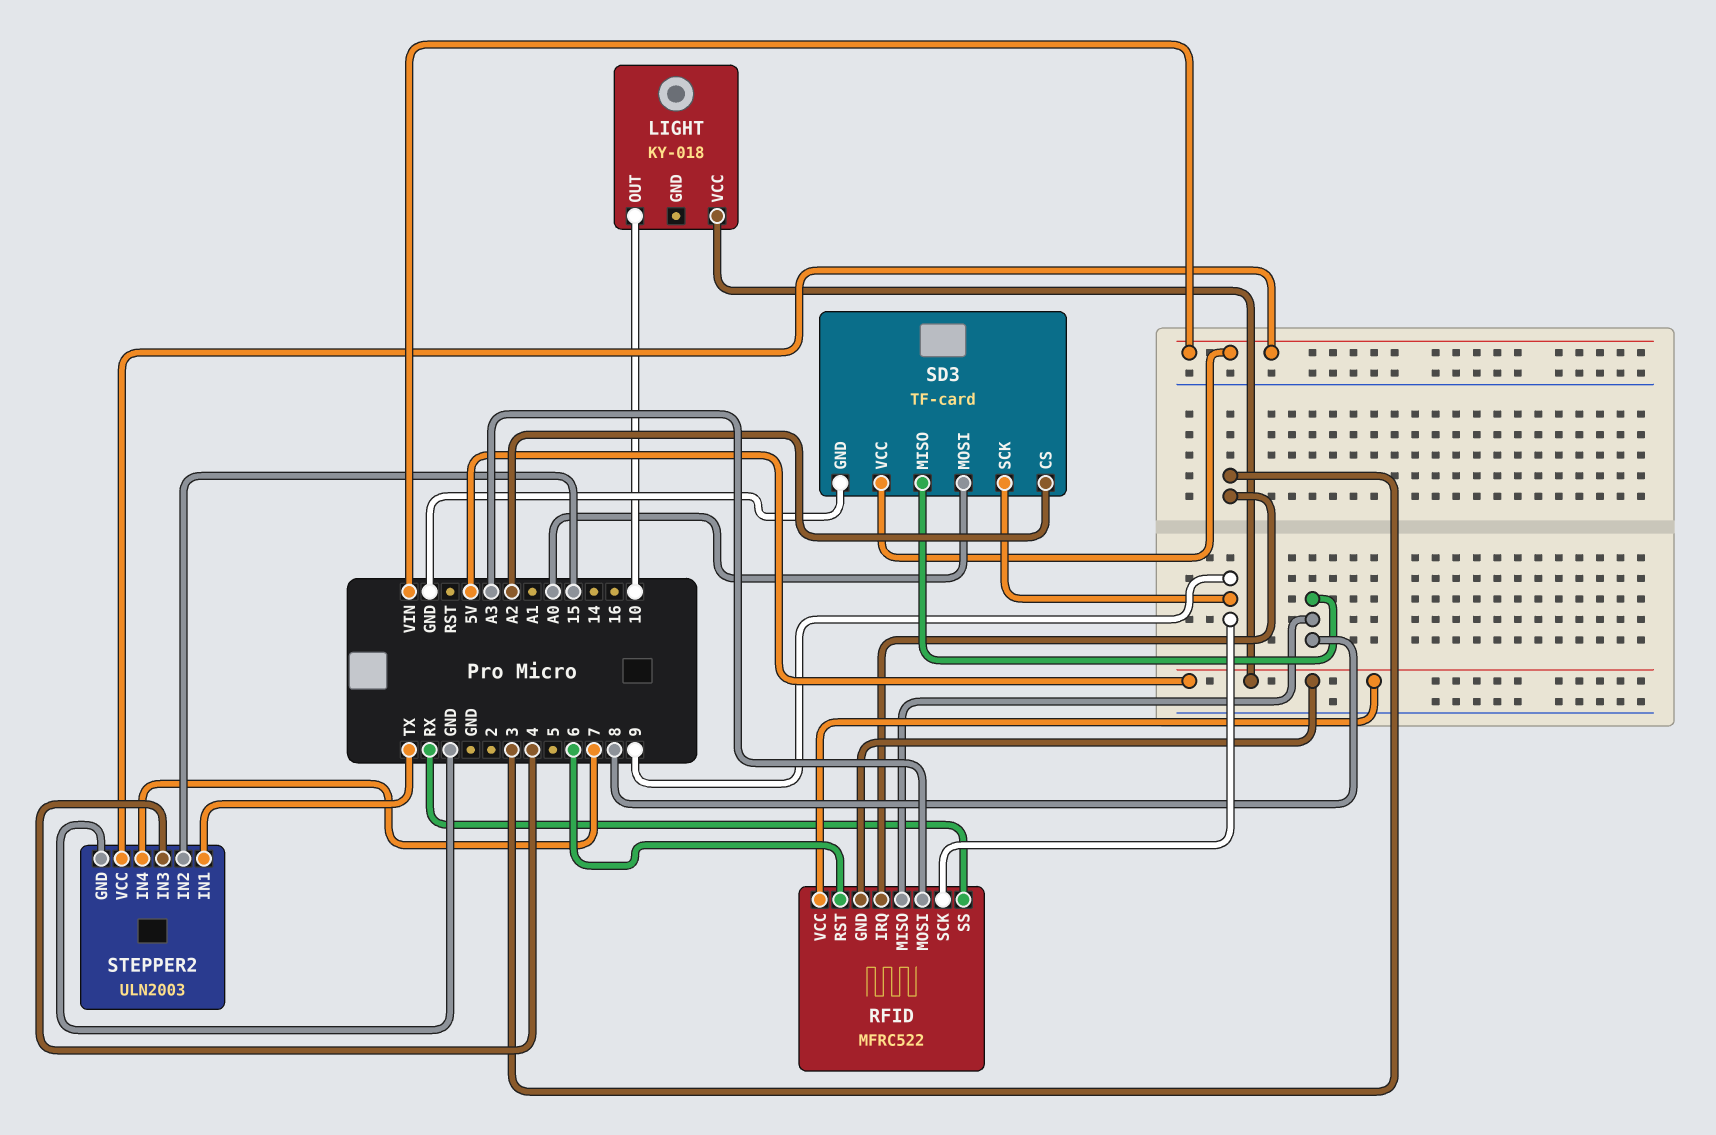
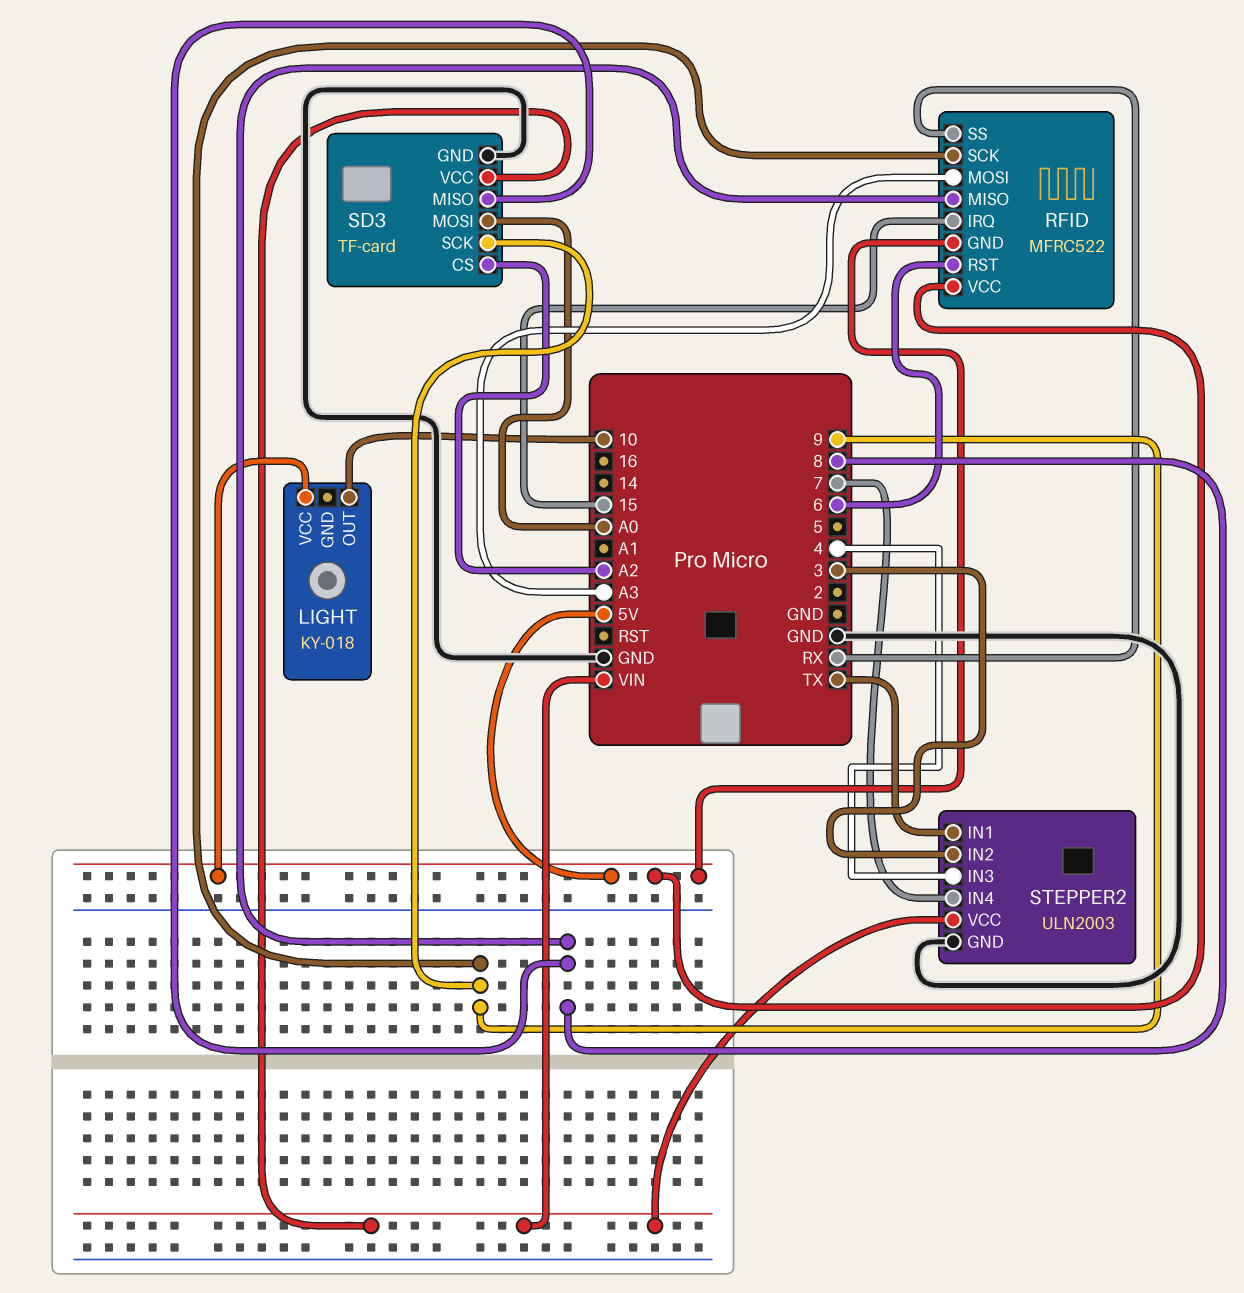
RFID pin IRQ: 3 -> 15
STEPPER2 pin IN2: 15 -> 3

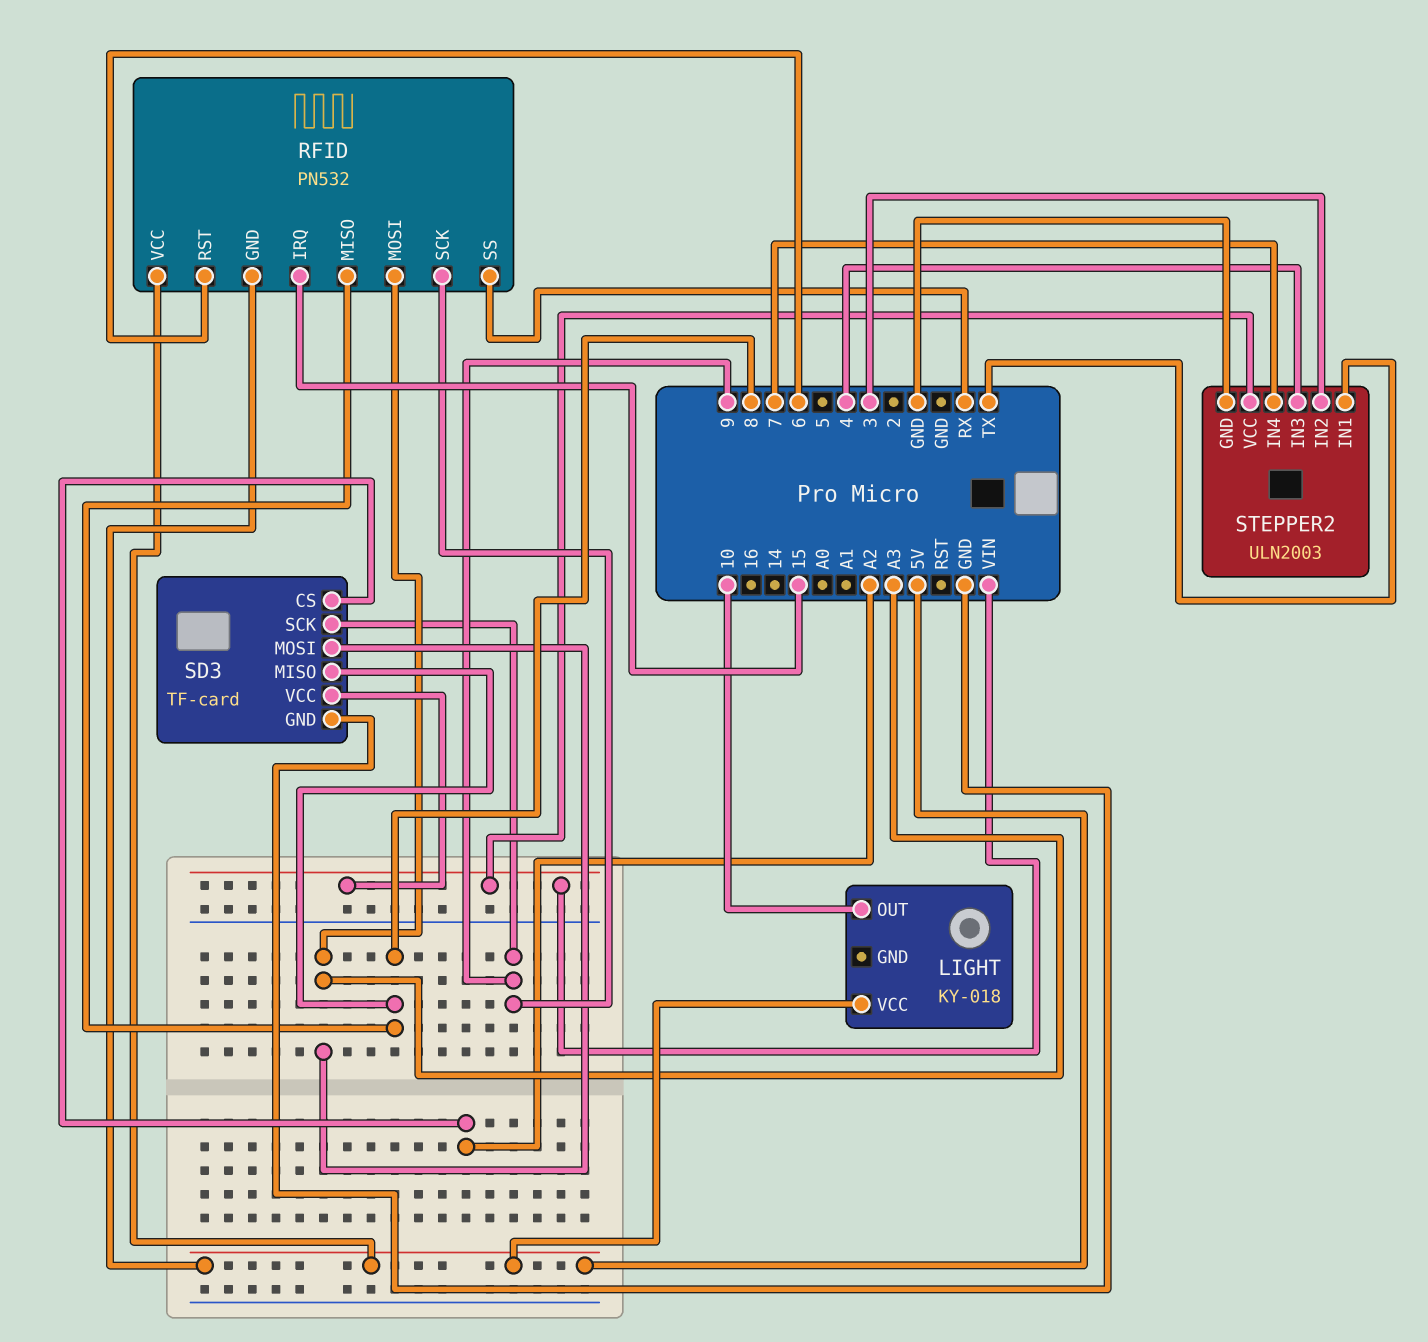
RFID: MFRC522 -> PN532
SD3 pin MOSI: A0 -> A3

